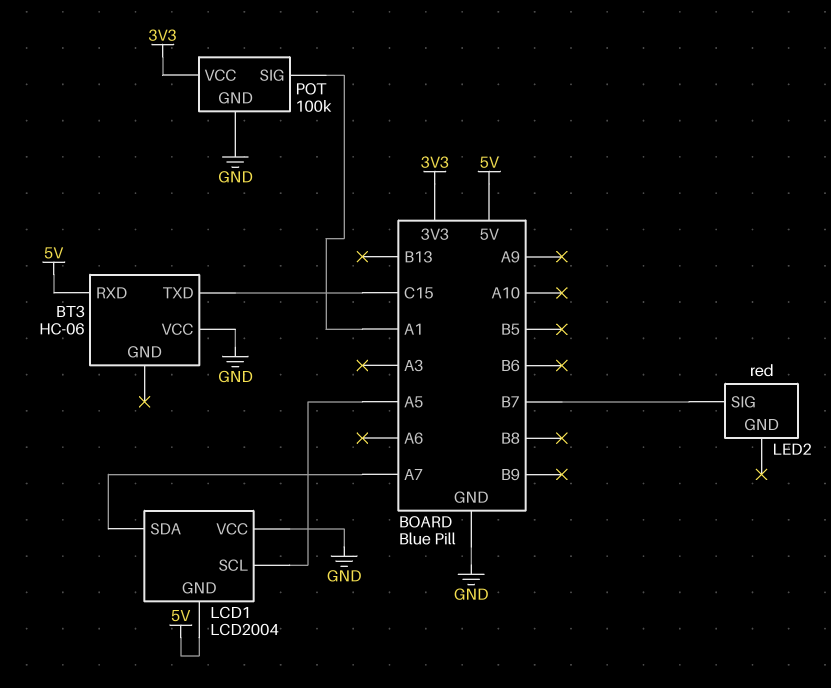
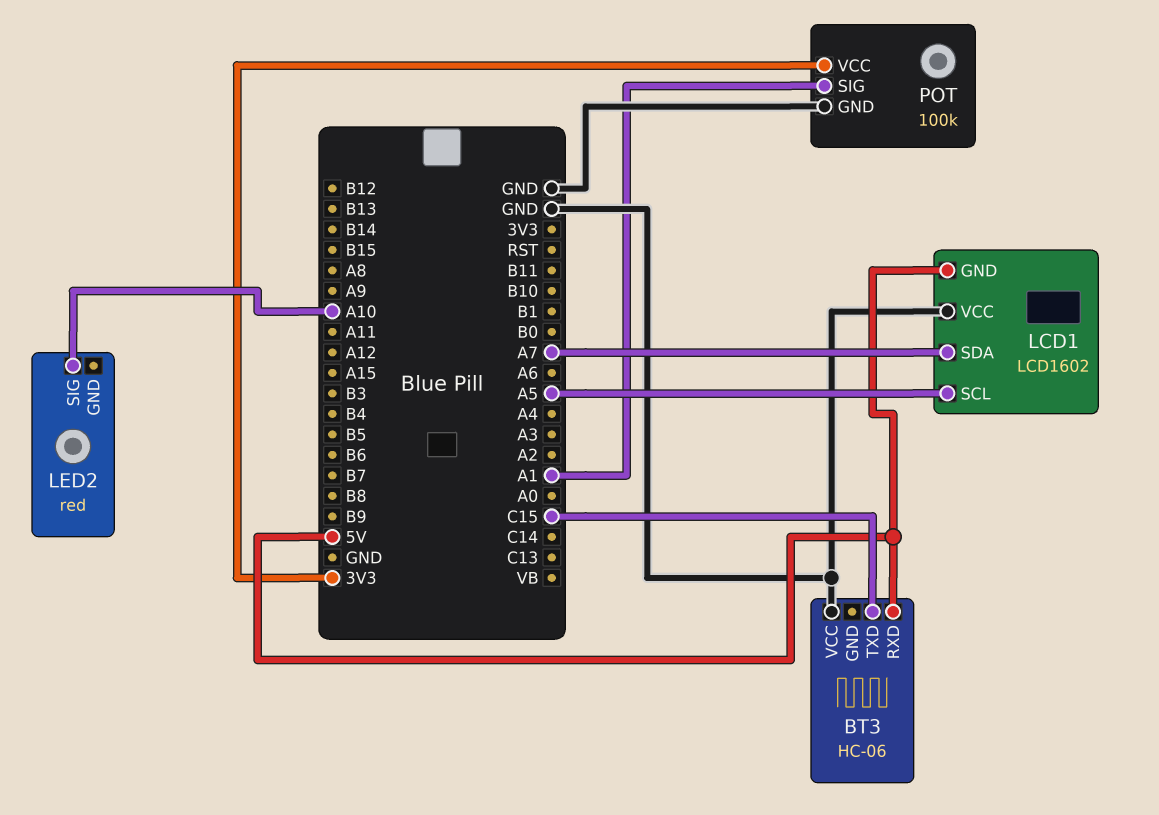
LCD1: LCD2004 -> LCD1602
LED2 pin SIG: B7 -> A10

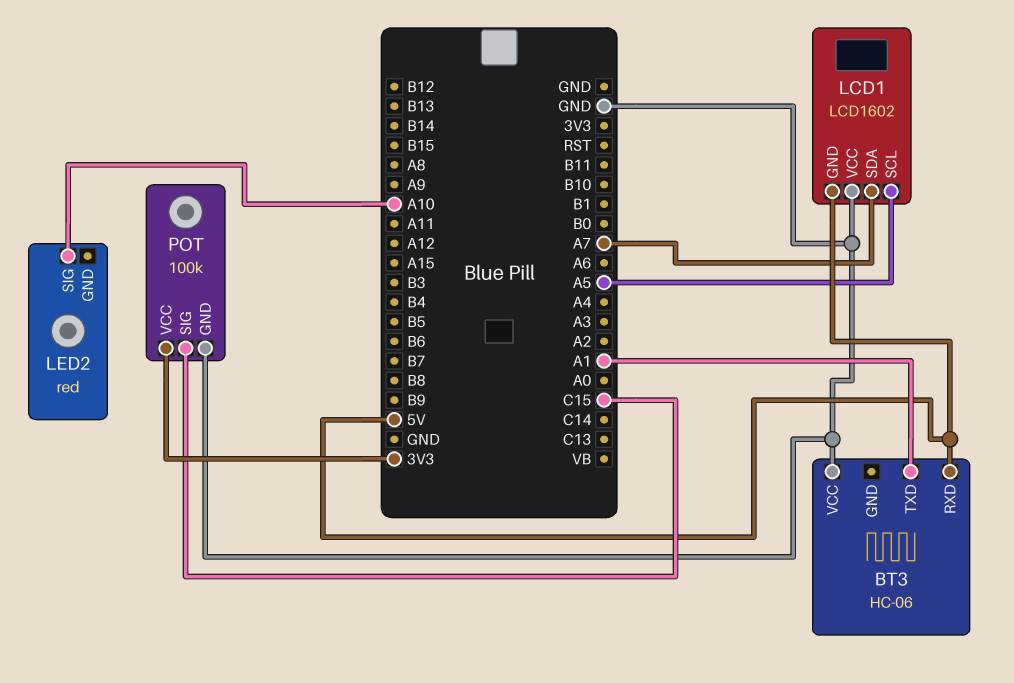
BT3 pin TXD: C15 -> A1
POT pin SIG: A1 -> C15

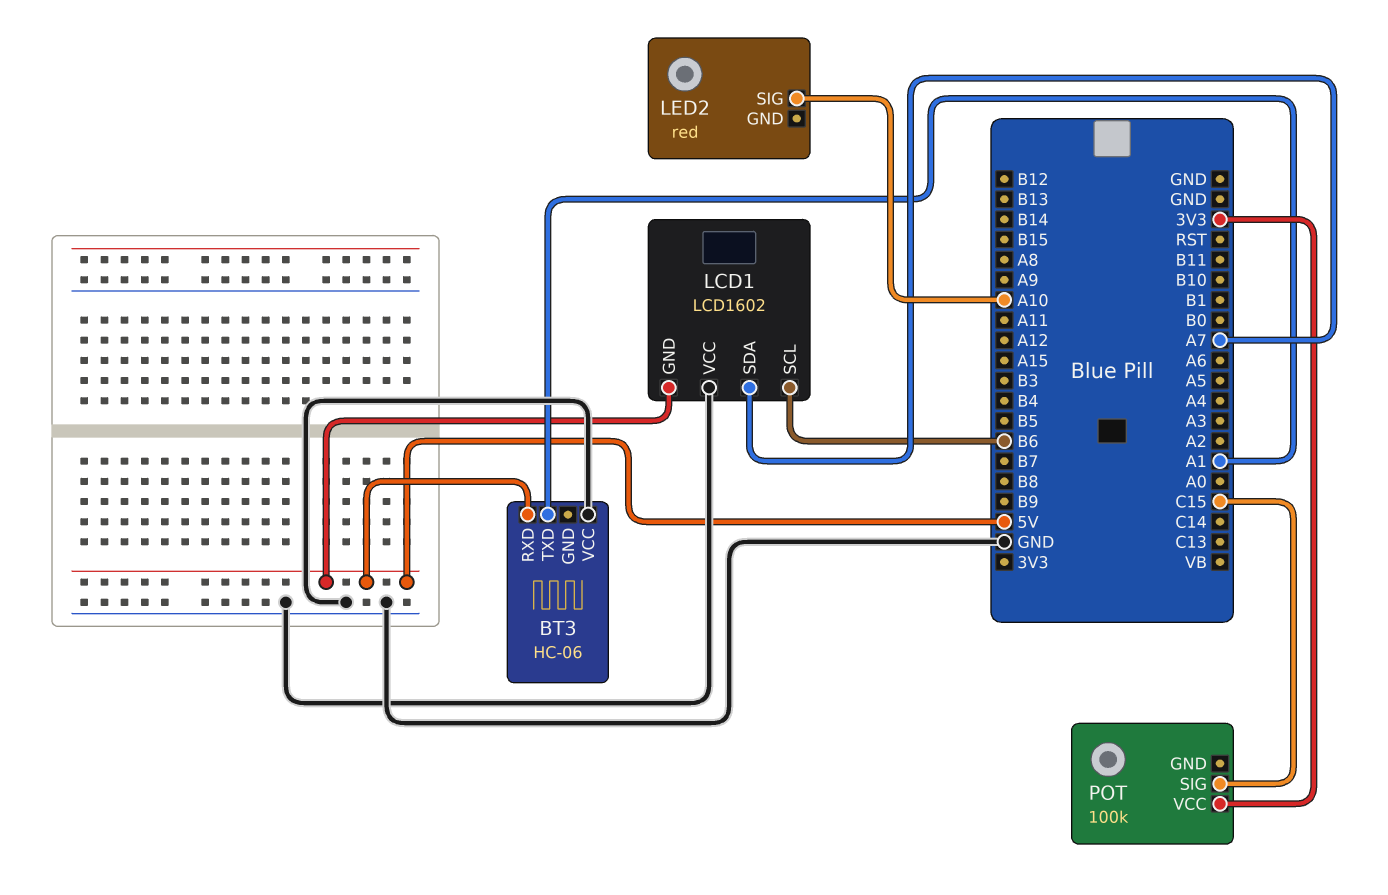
LCD1 pin SCL: A5 -> B6
POT pin GND: GND -> none

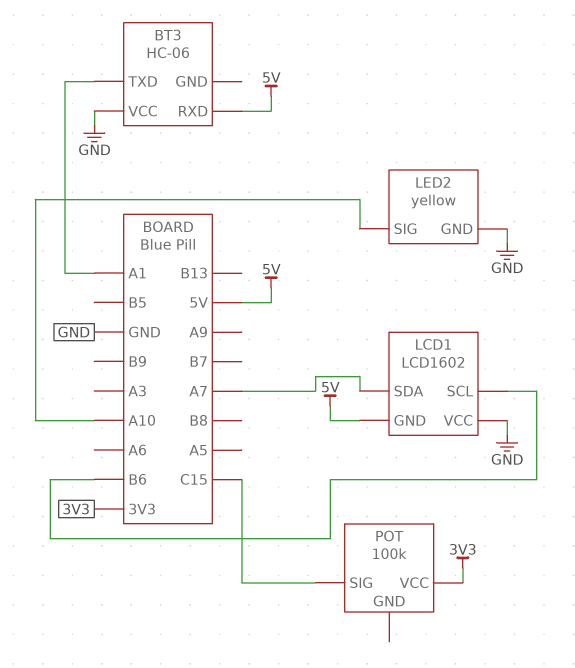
LED2: red -> yellow
LED2 pin GND: none -> GND

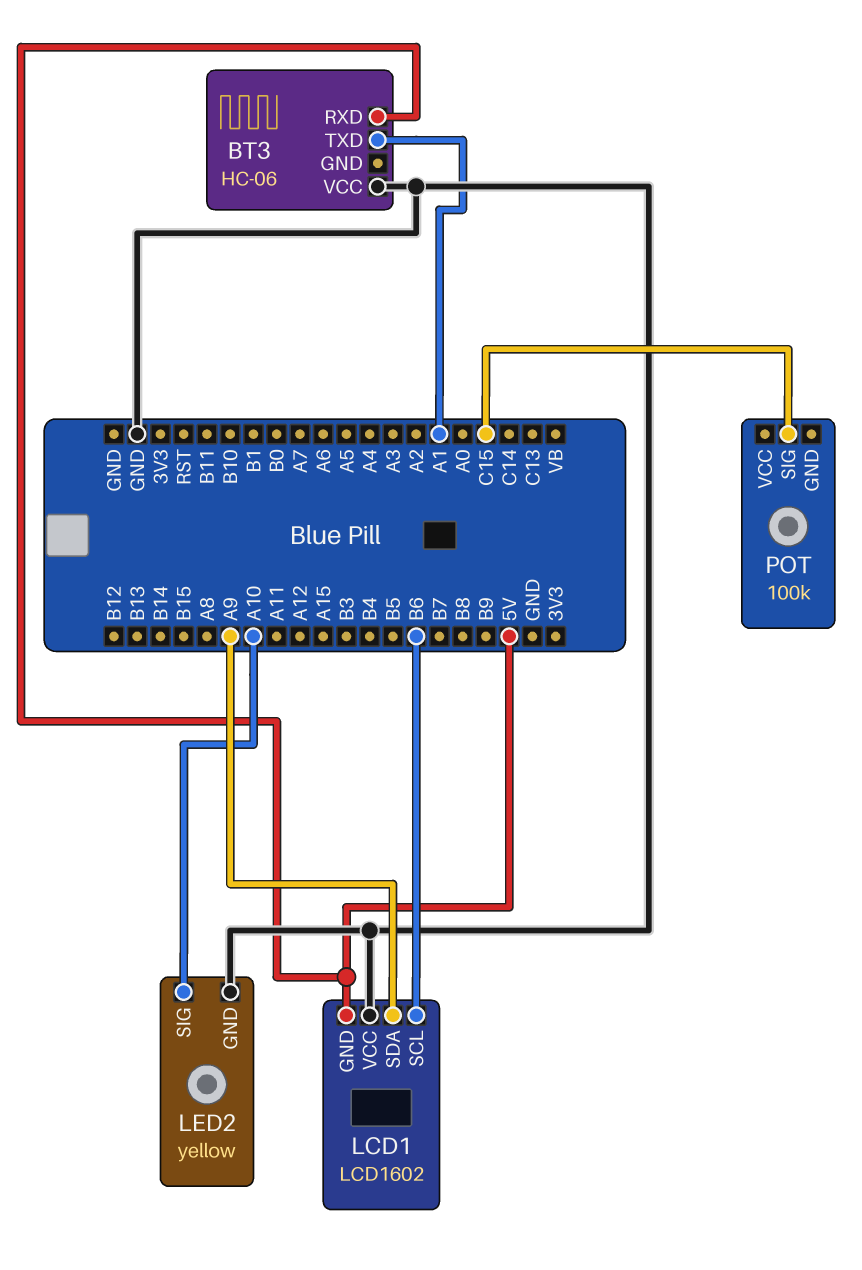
LCD1 pin SDA: A7 -> A9
POT pin VCC: 3V3 -> none

